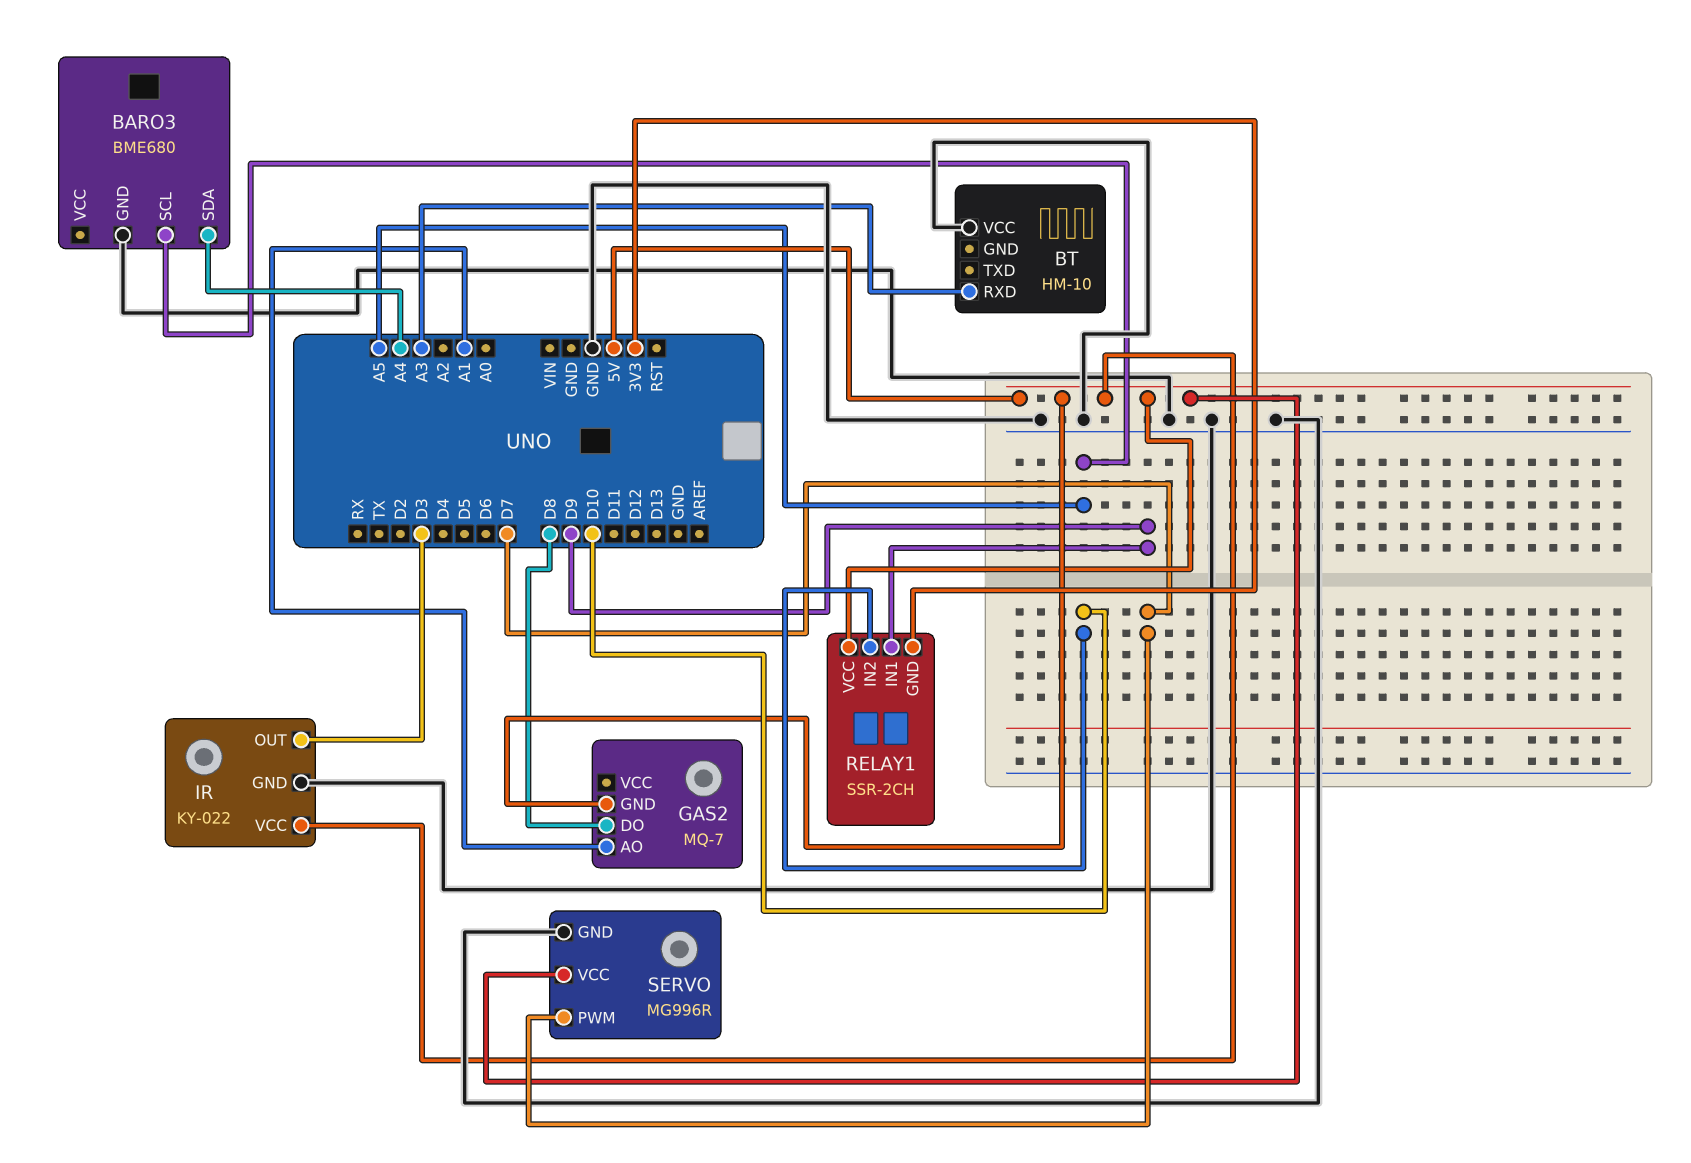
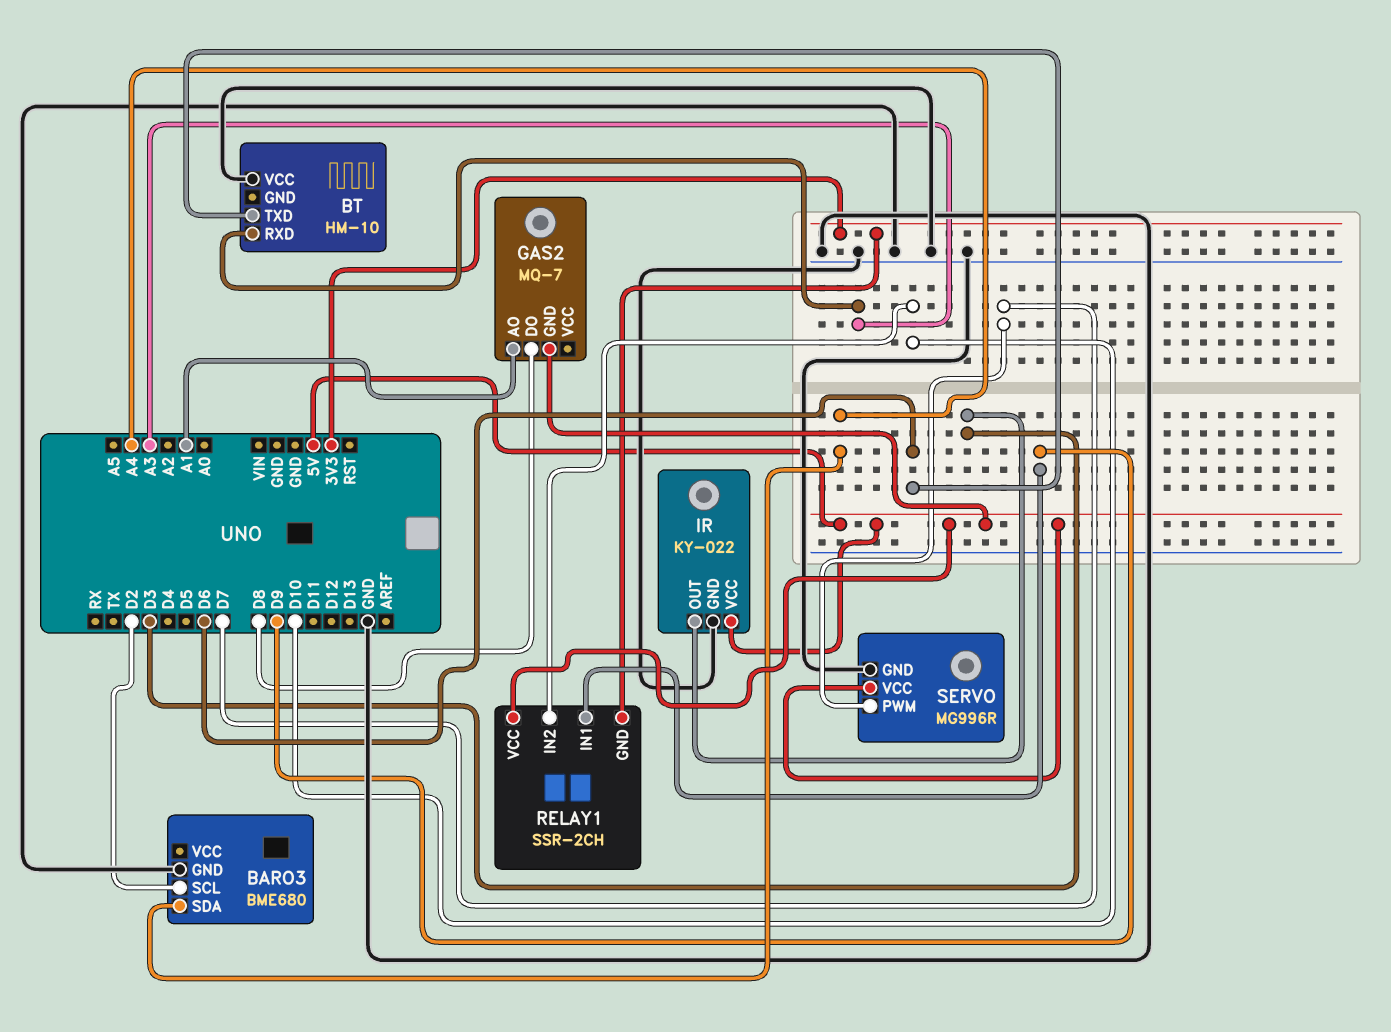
BARO3 pin SCL: A5 -> D2
BT pin TXD: none -> D6

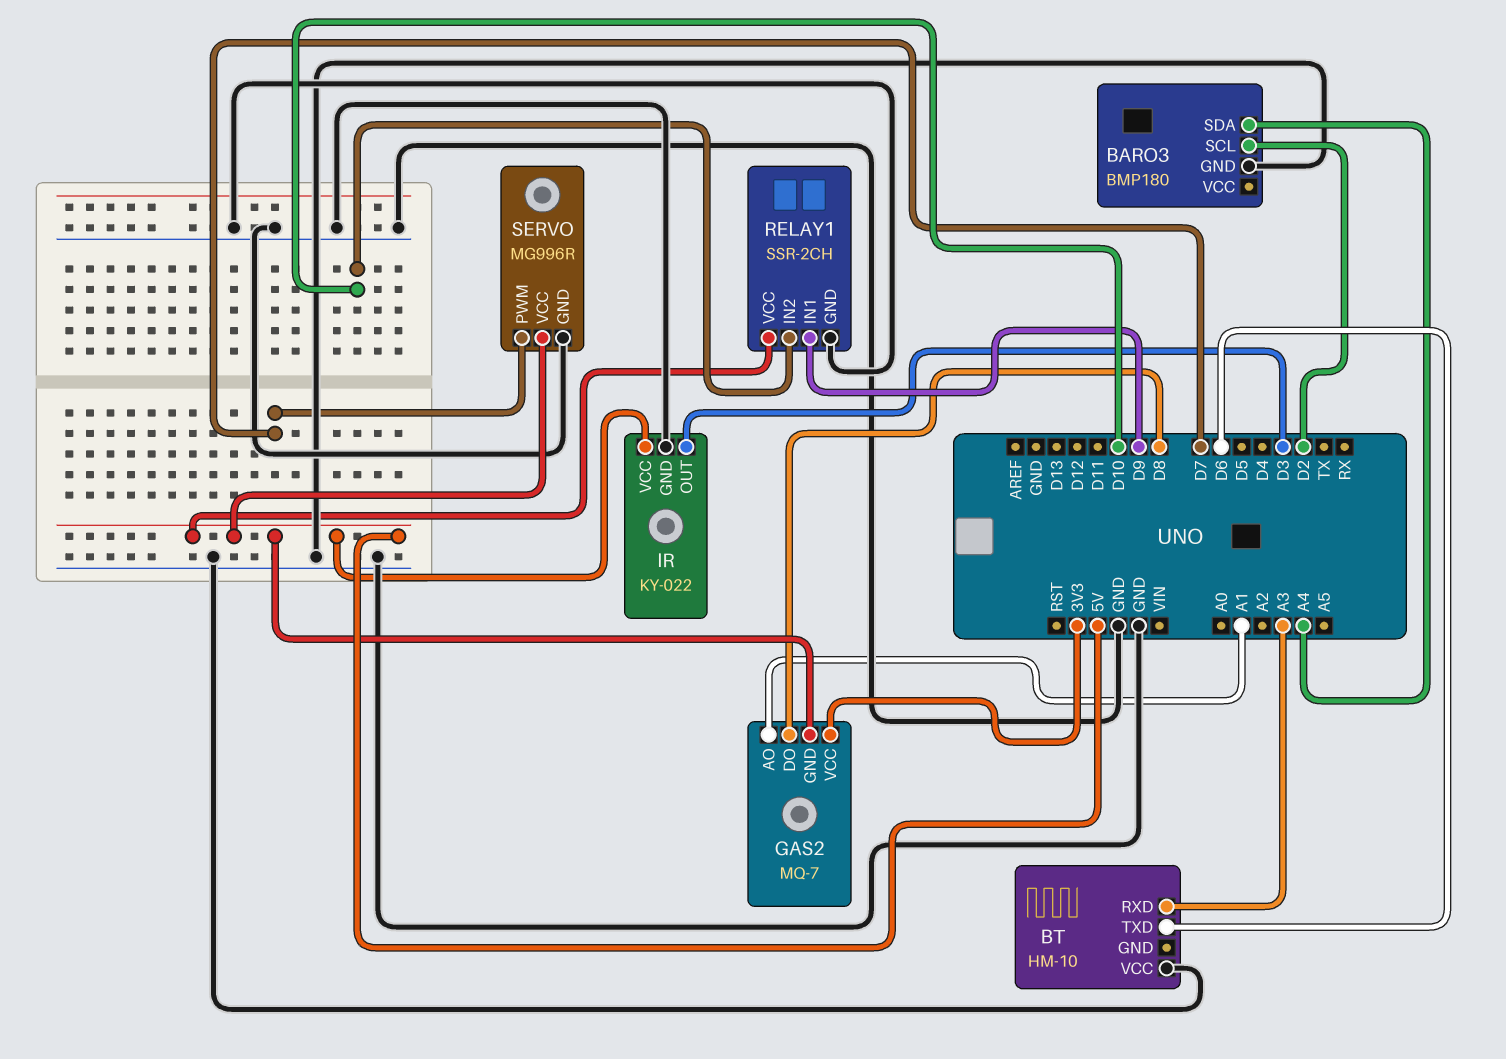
BARO3: BME680 -> BMP180
GAS2 pin VCC: none -> 3V3
RELAY1 pin GND: 3V3 -> GND

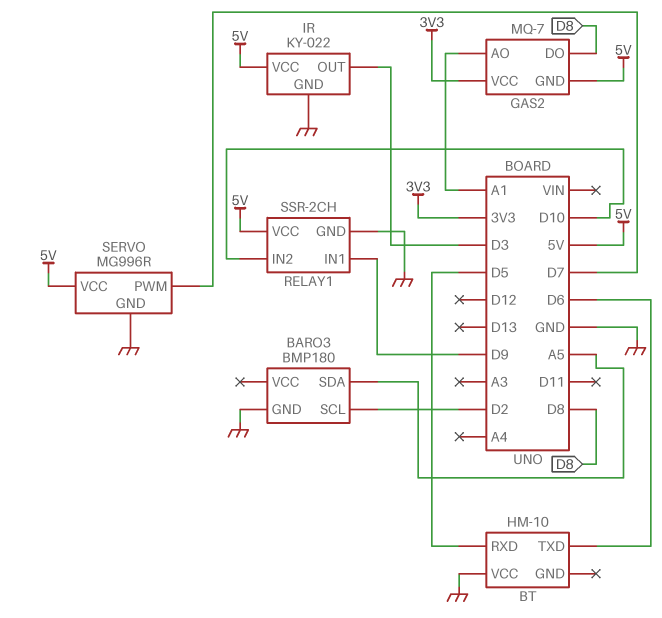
BARO3 pin SDA: A4 -> A5
BT pin RXD: A3 -> D5

